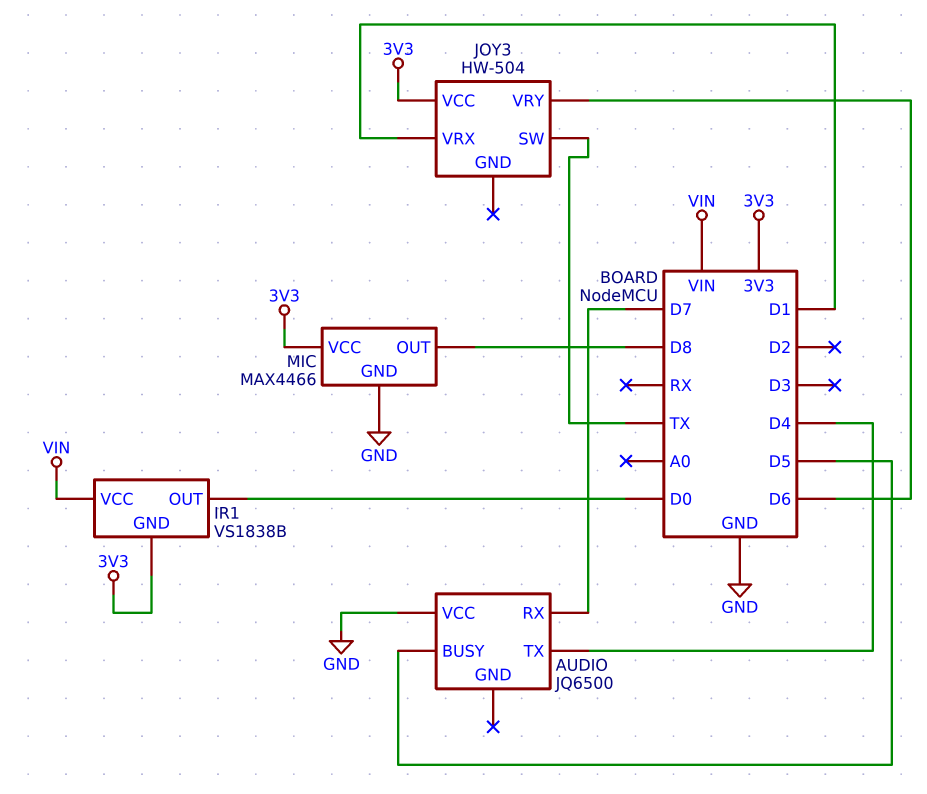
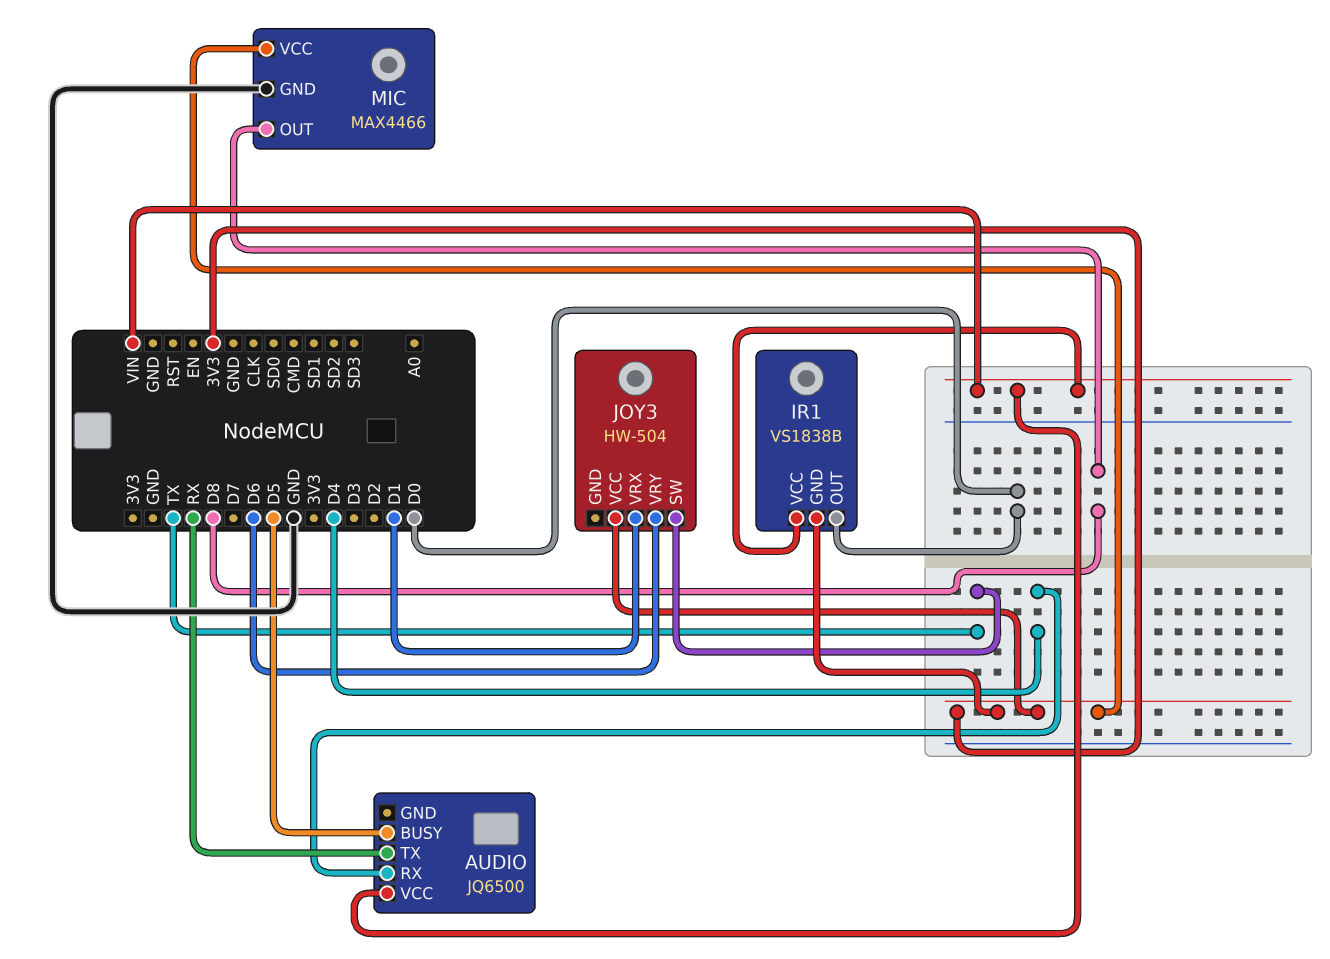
AUDIO pin RX: D7 -> D4
AUDIO pin TX: D4 -> RX
AUDIO pin VCC: GND -> VIN

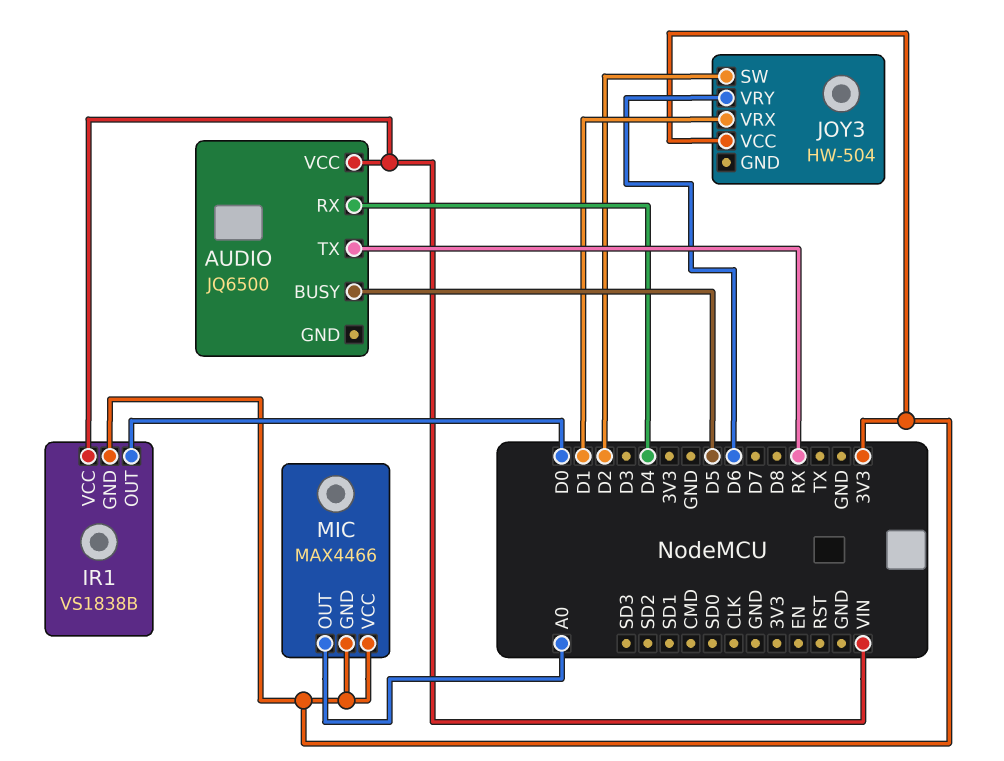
JOY3 pin SW: TX -> D2
MIC pin GND: GND -> 3V3
MIC pin OUT: D8 -> A0

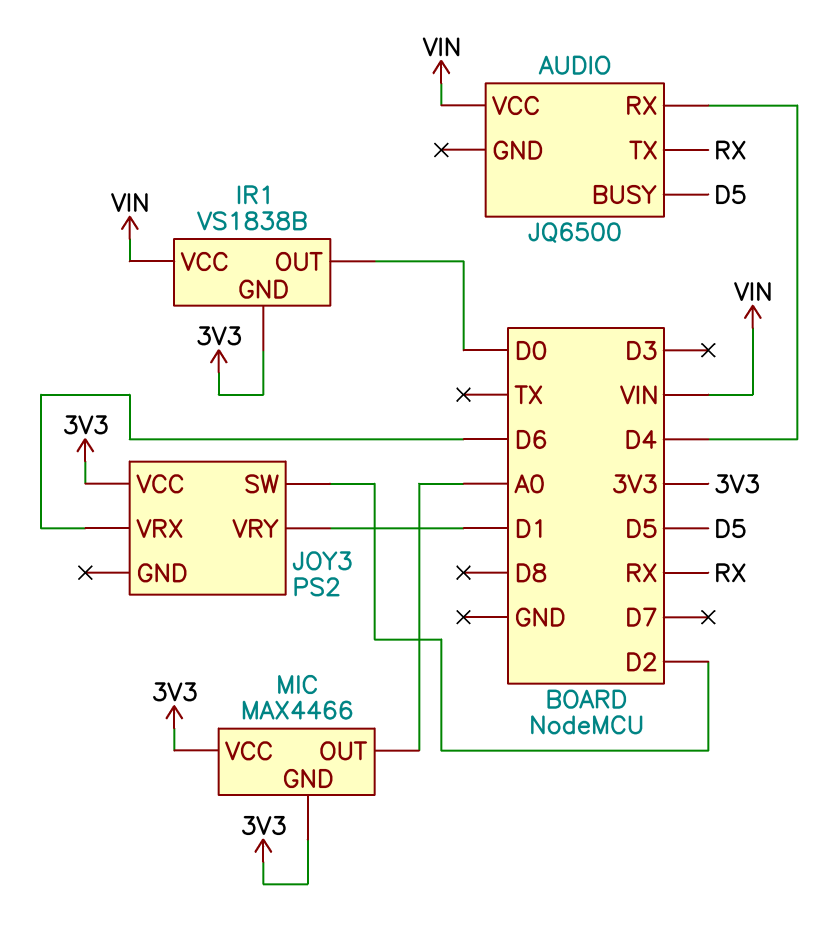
JOY3: HW-504 -> PS2
JOY3 pin VRX: D1 -> D6
JOY3 pin VRY: D6 -> D1

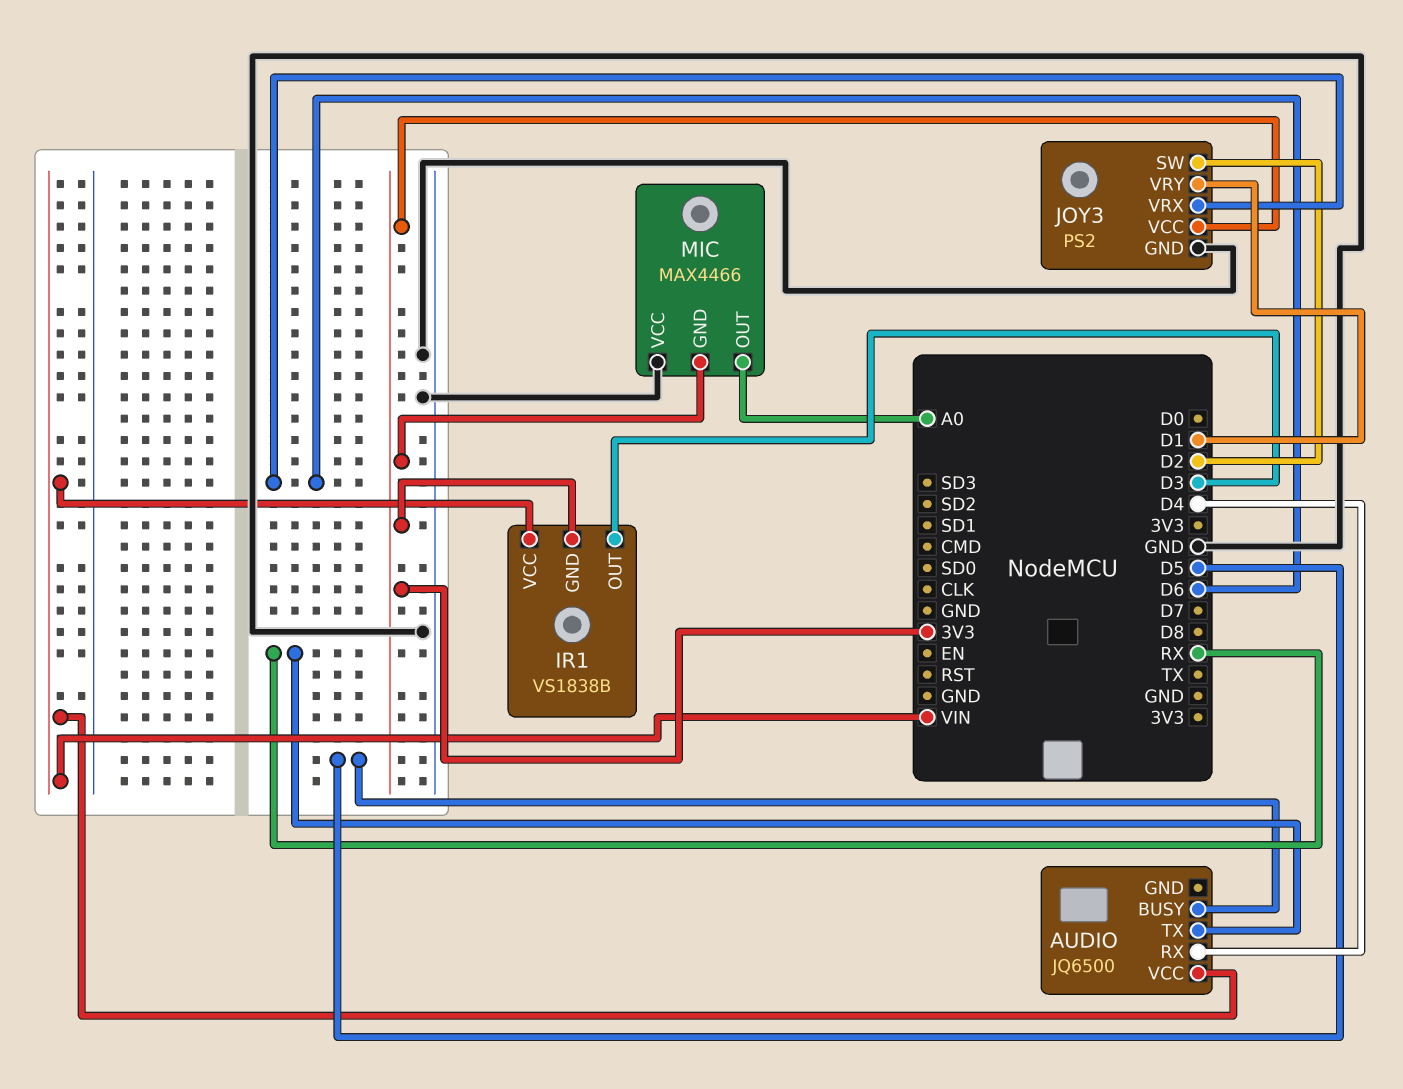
IR1 pin OUT: D0 -> D3
JOY3 pin GND: none -> GND
MIC pin VCC: 3V3 -> GND

